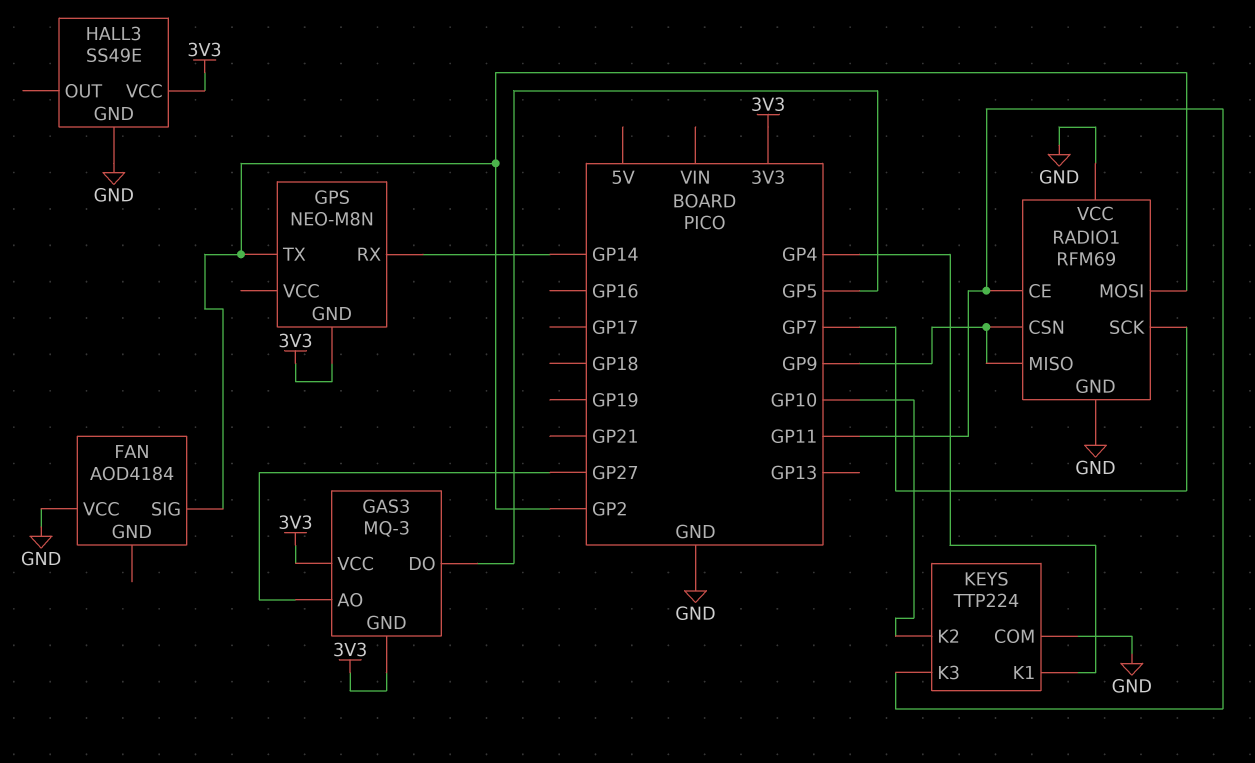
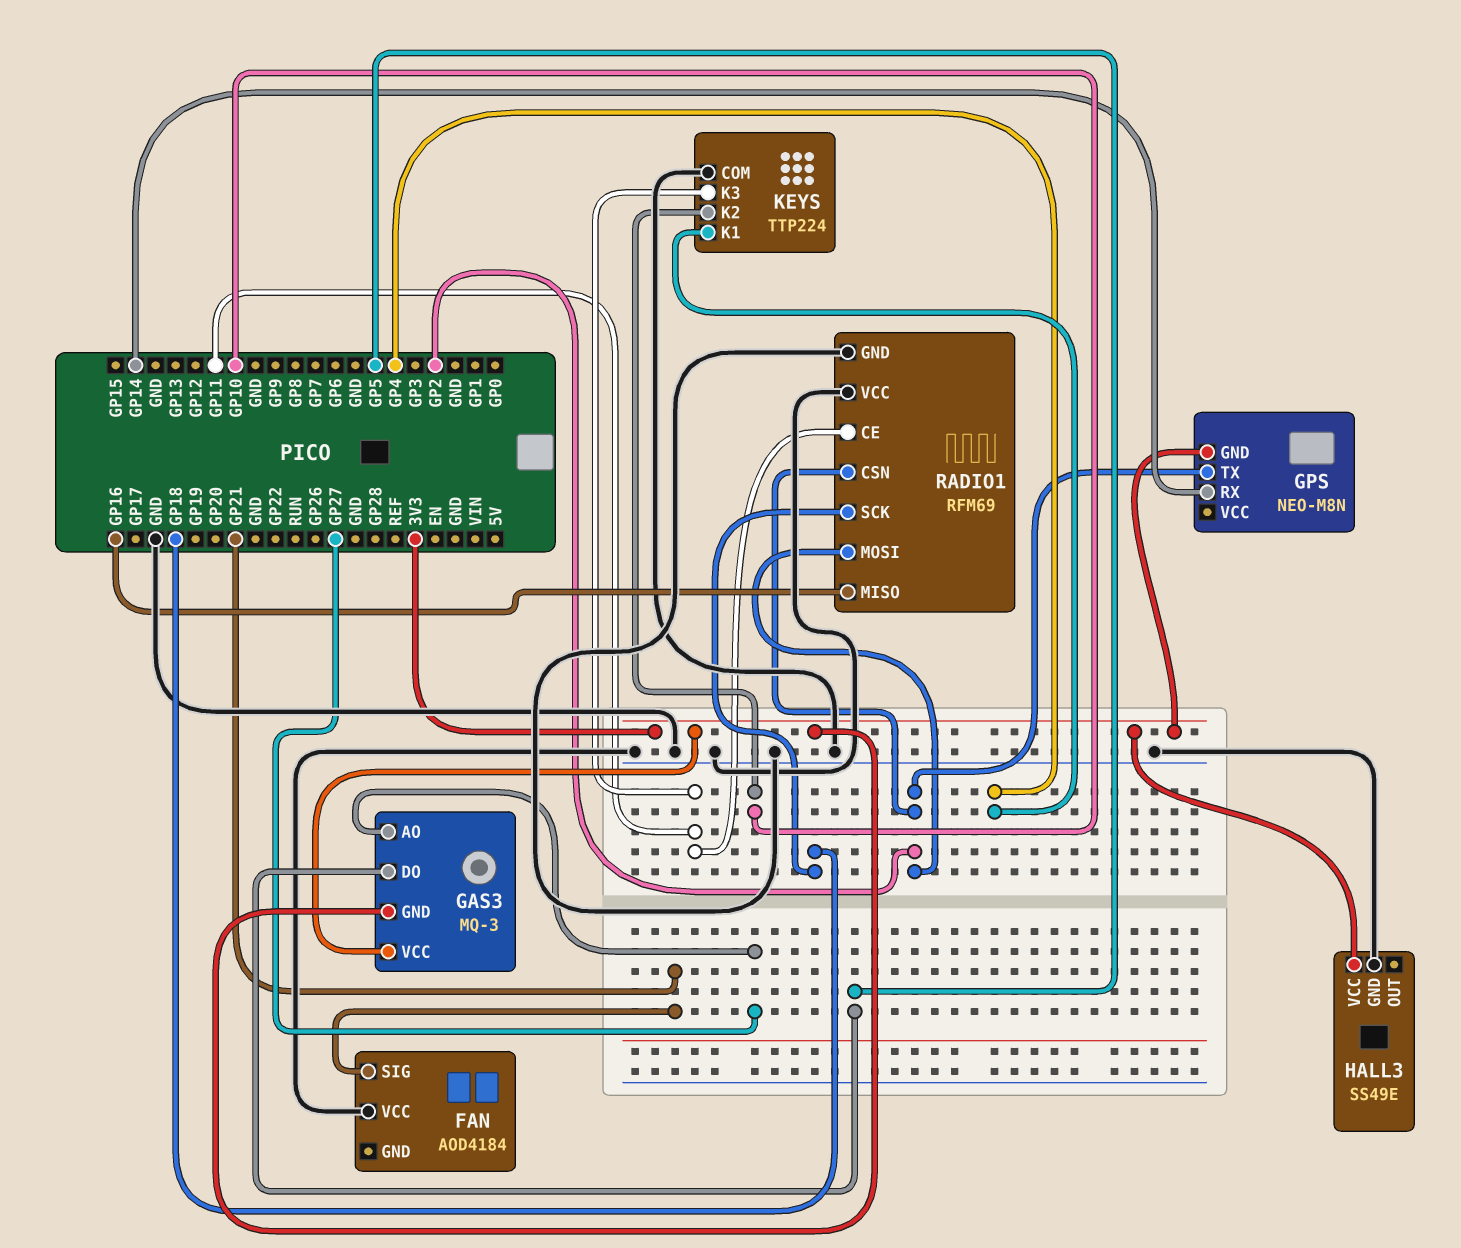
FAN pin SIG: GP2 -> GP21
RADIO1 pin CSN: GP9 -> GP2
RADIO1 pin MISO: GP9 -> GP16
RADIO1 pin SCK: GP7 -> GP18

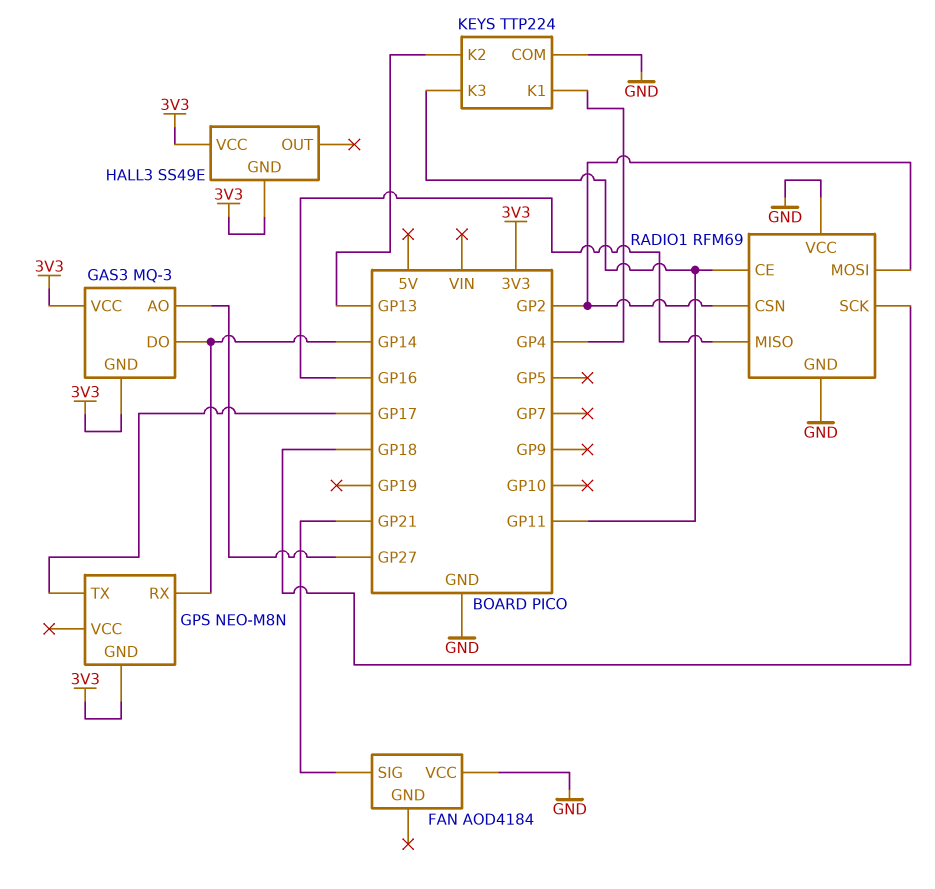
GAS3 pin DO: GP5 -> GP14
GPS pin TX: GP2 -> GP17
HALL3 pin GND: GND -> 3V3
KEYS pin K2: GP10 -> GP13

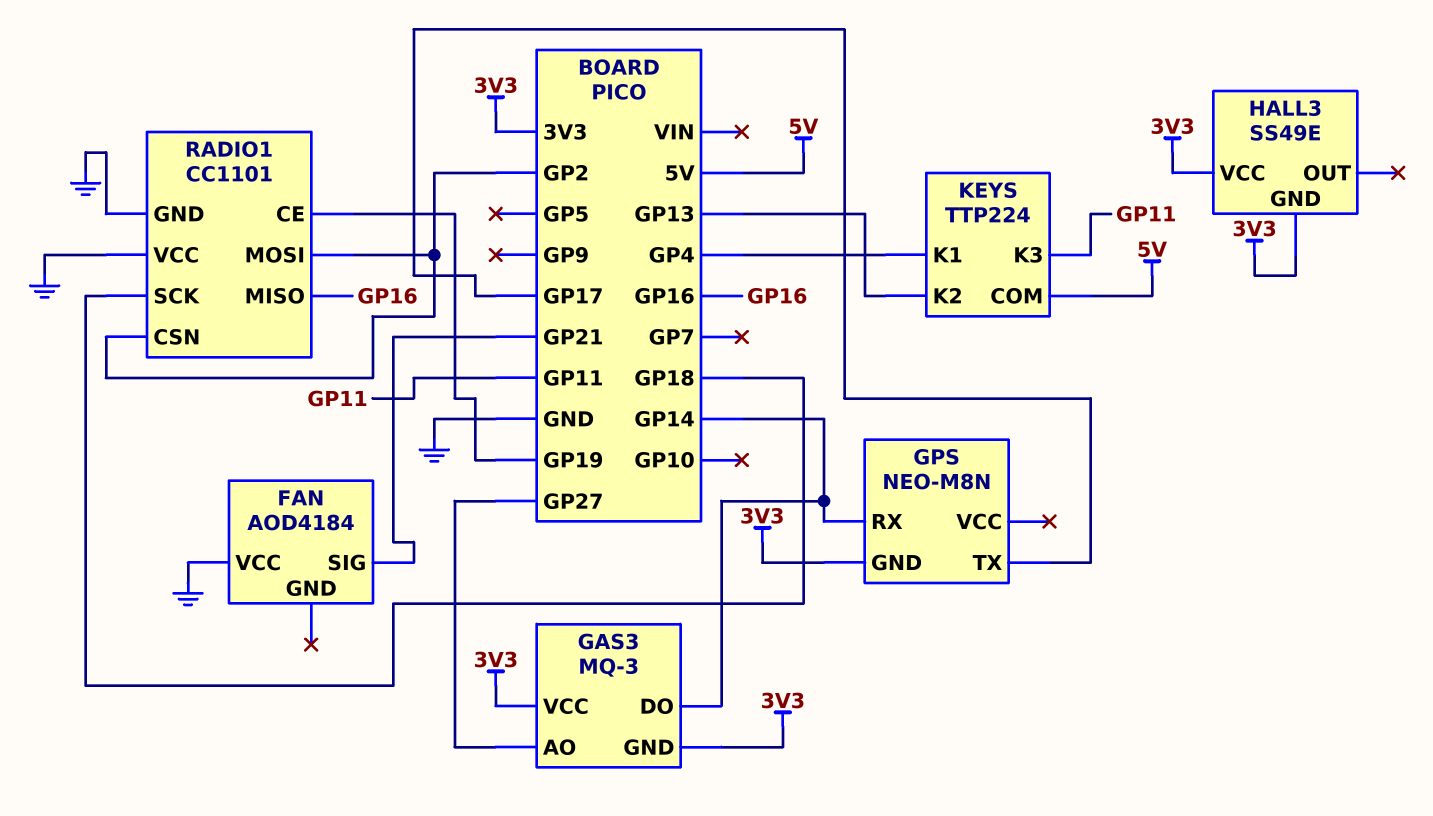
KEYS pin COM: GND -> 5V
RADIO1: RFM69 -> CC1101
RADIO1 pin CE: GP11 -> GP19

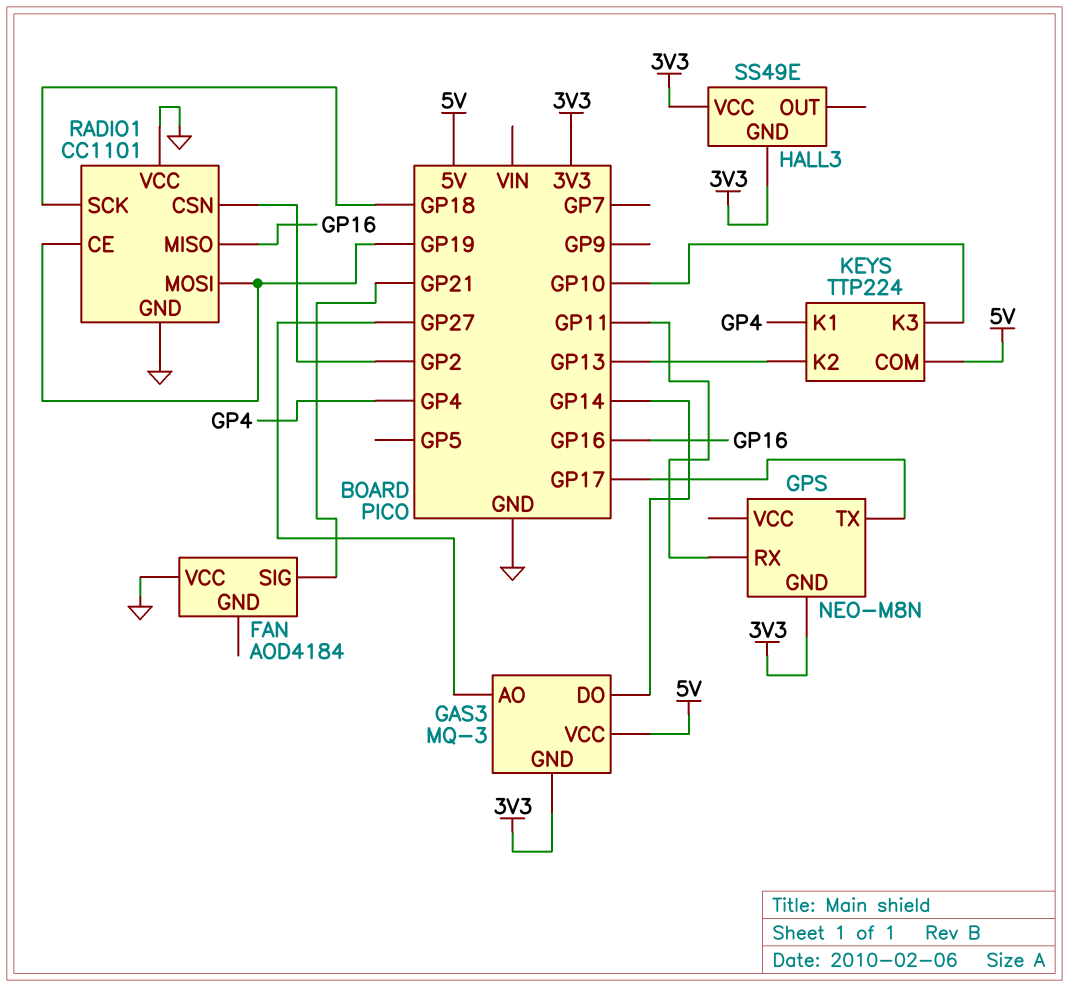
GAS3 pin VCC: 3V3 -> 5V
GPS pin RX: GP14 -> GP11
KEYS pin K3: GP11 -> GP10
RADIO1 pin MOSI: GP2 -> GP19

